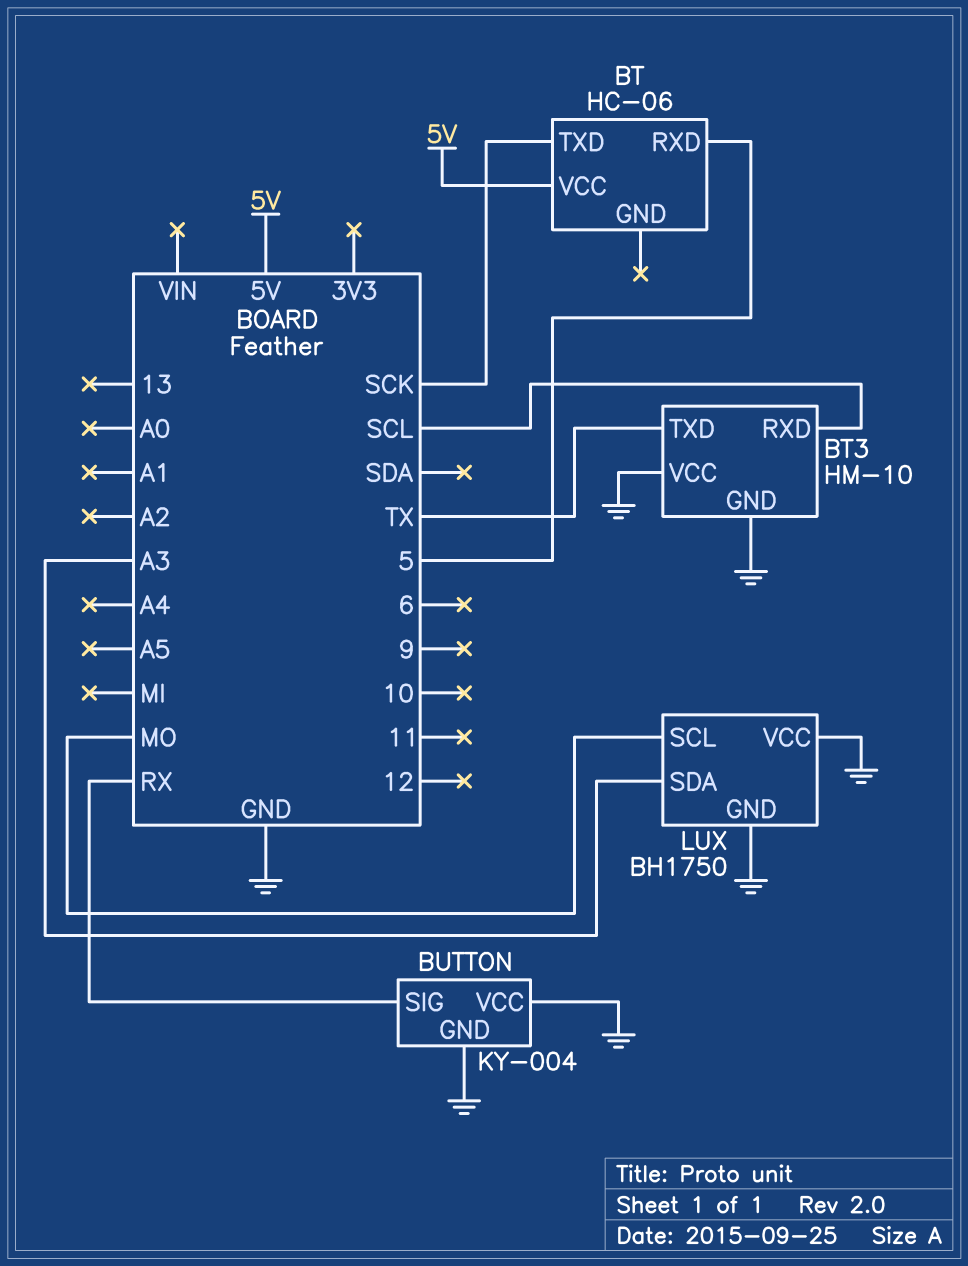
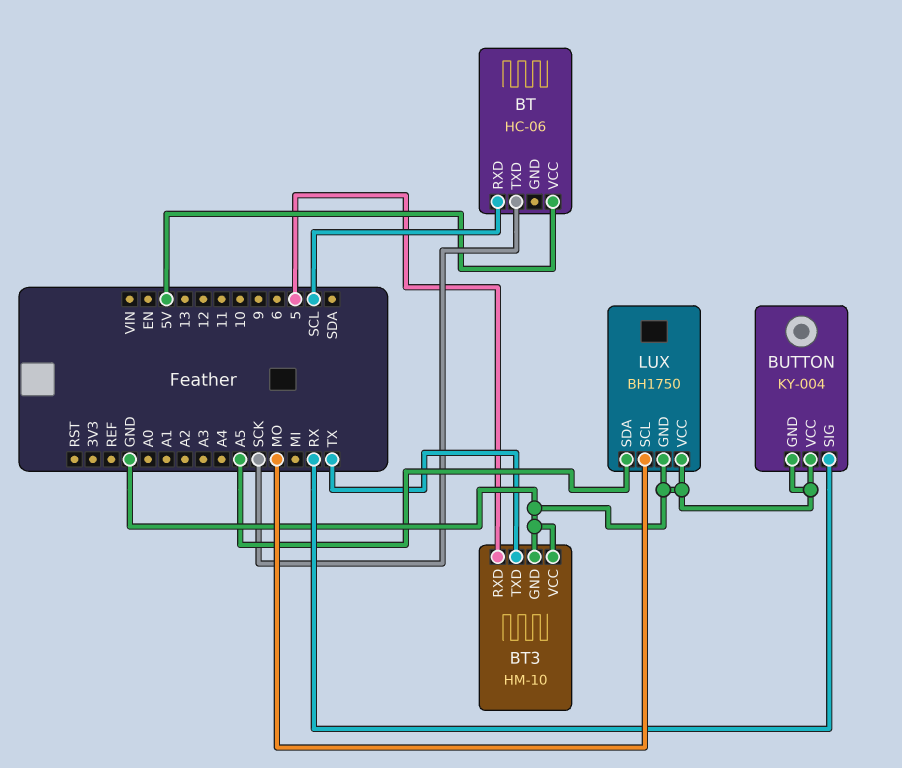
BT pin RXD: 5 -> SCL
BT3 pin RXD: SCL -> 5
LUX pin SDA: A3 -> A5

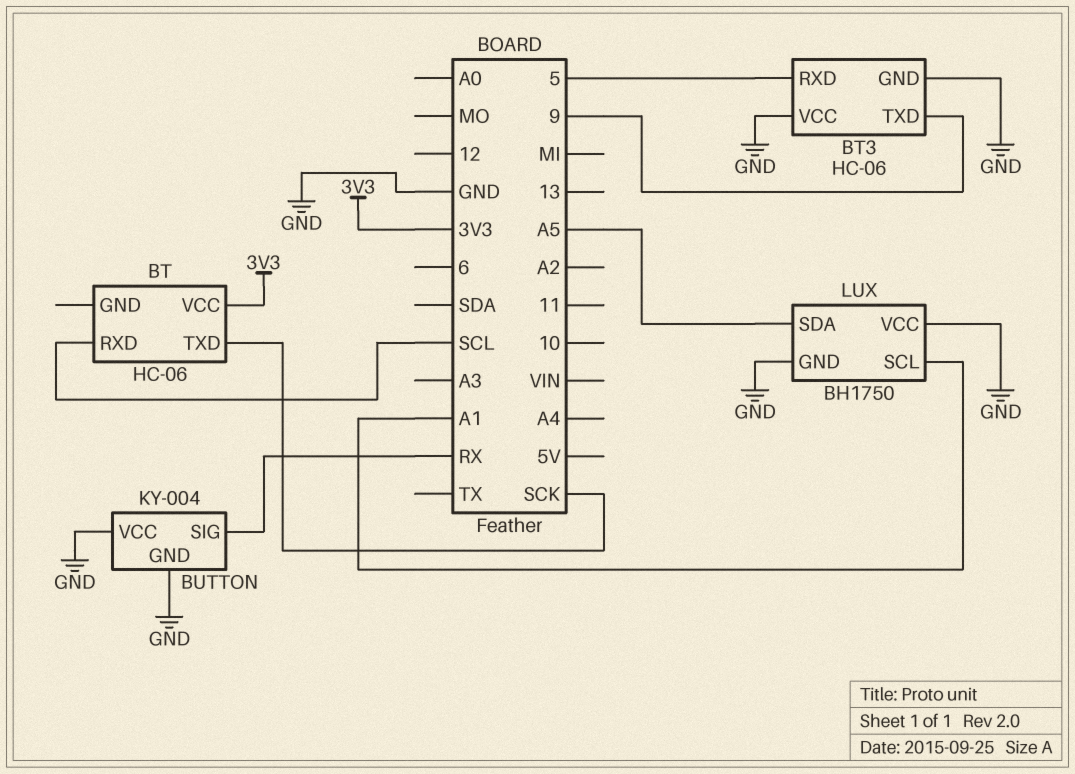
BT pin VCC: 5V -> 3V3
BT3: HM-10 -> HC-06
BT3 pin TXD: TX -> 9
LUX pin SCL: MO -> A1

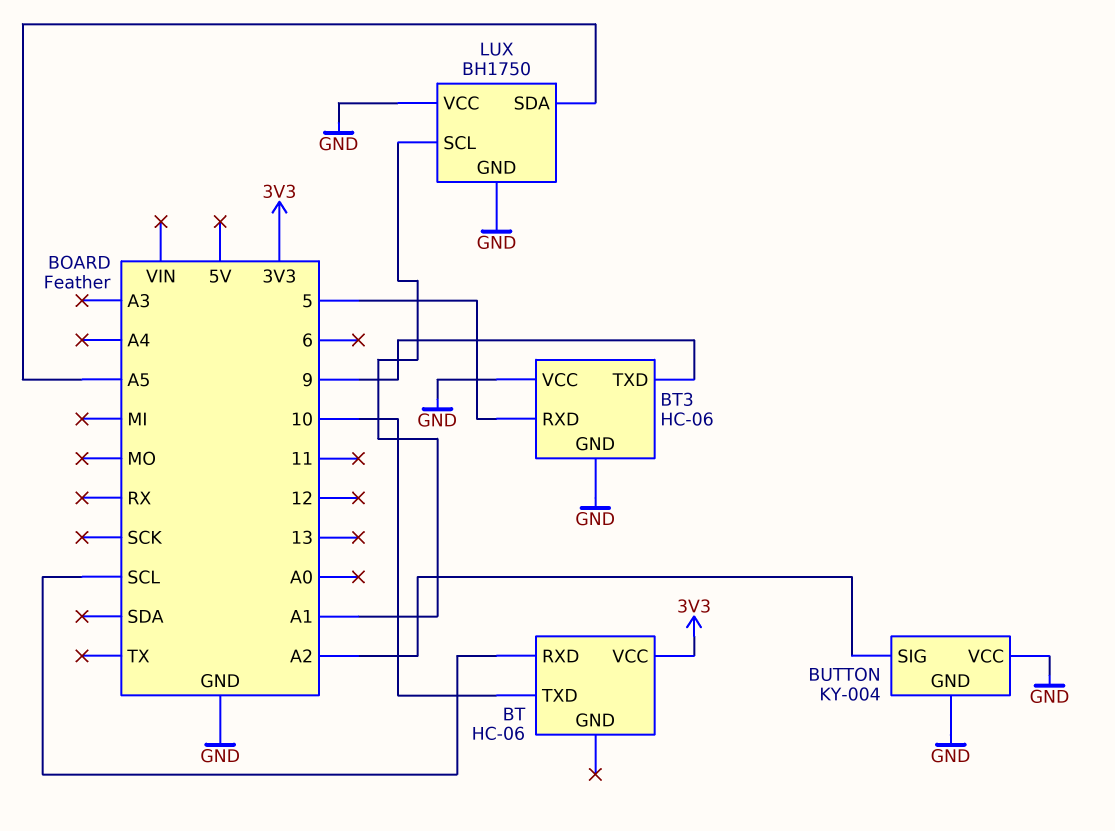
BT pin TXD: SCK -> 10
BUTTON pin SIG: RX -> A2

